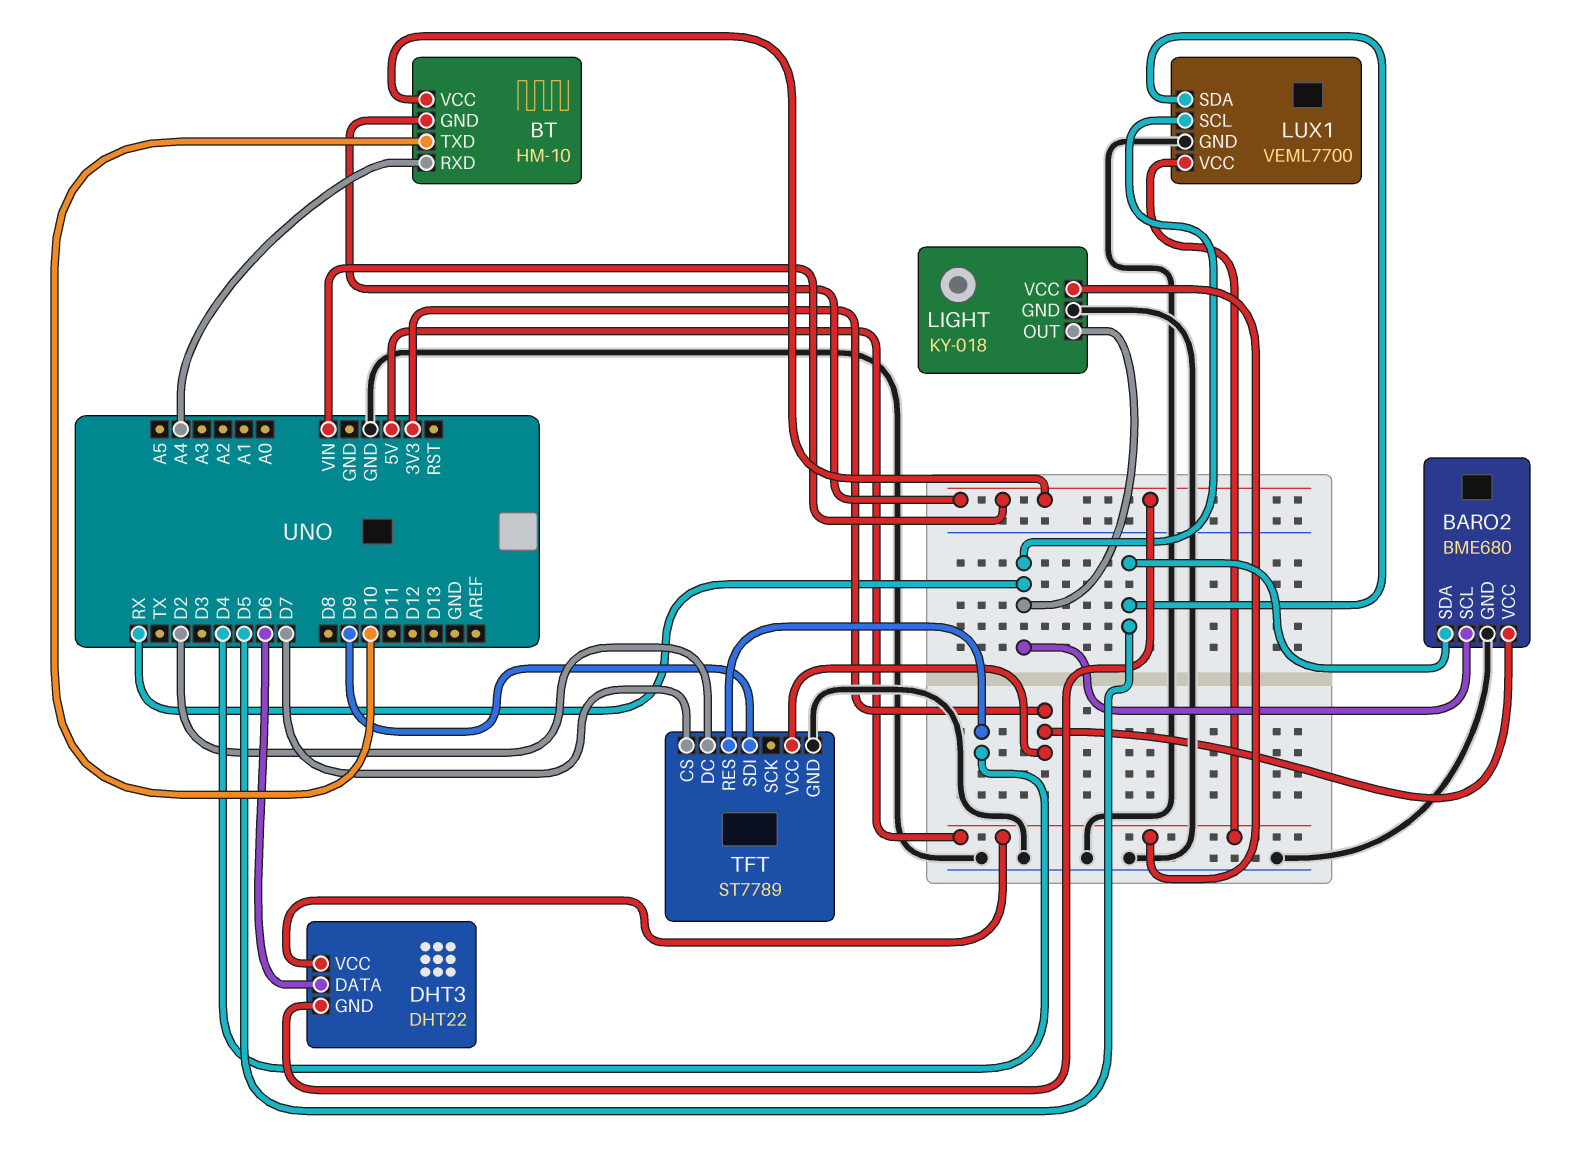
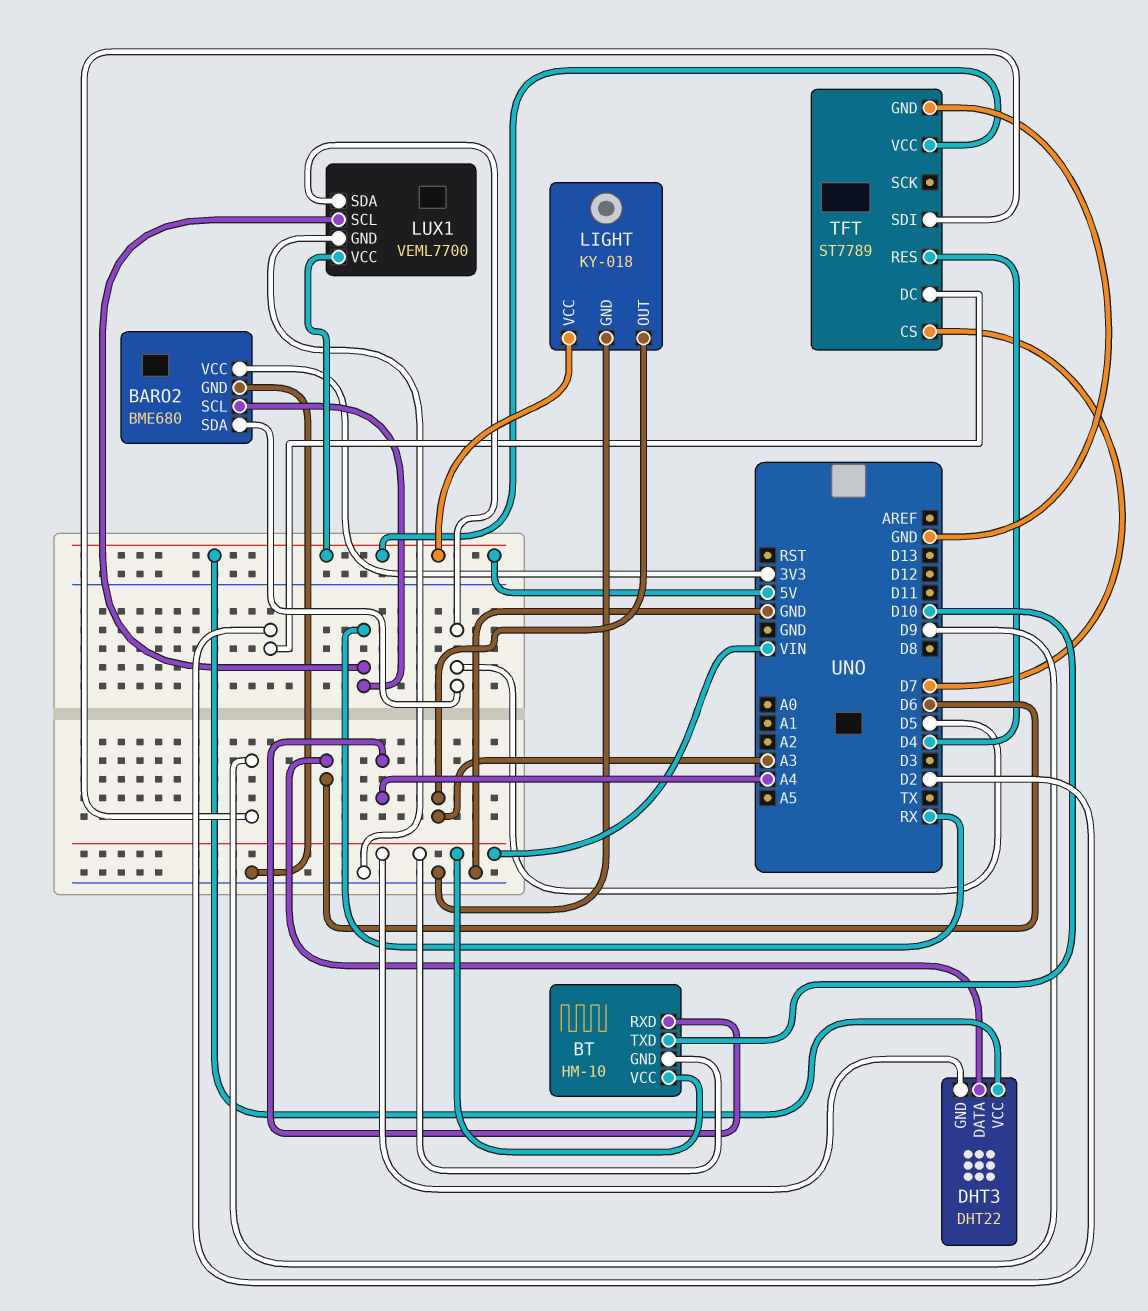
LIGHT pin OUT: RX -> A3
TFT pin VCC: 3V3 -> 5V

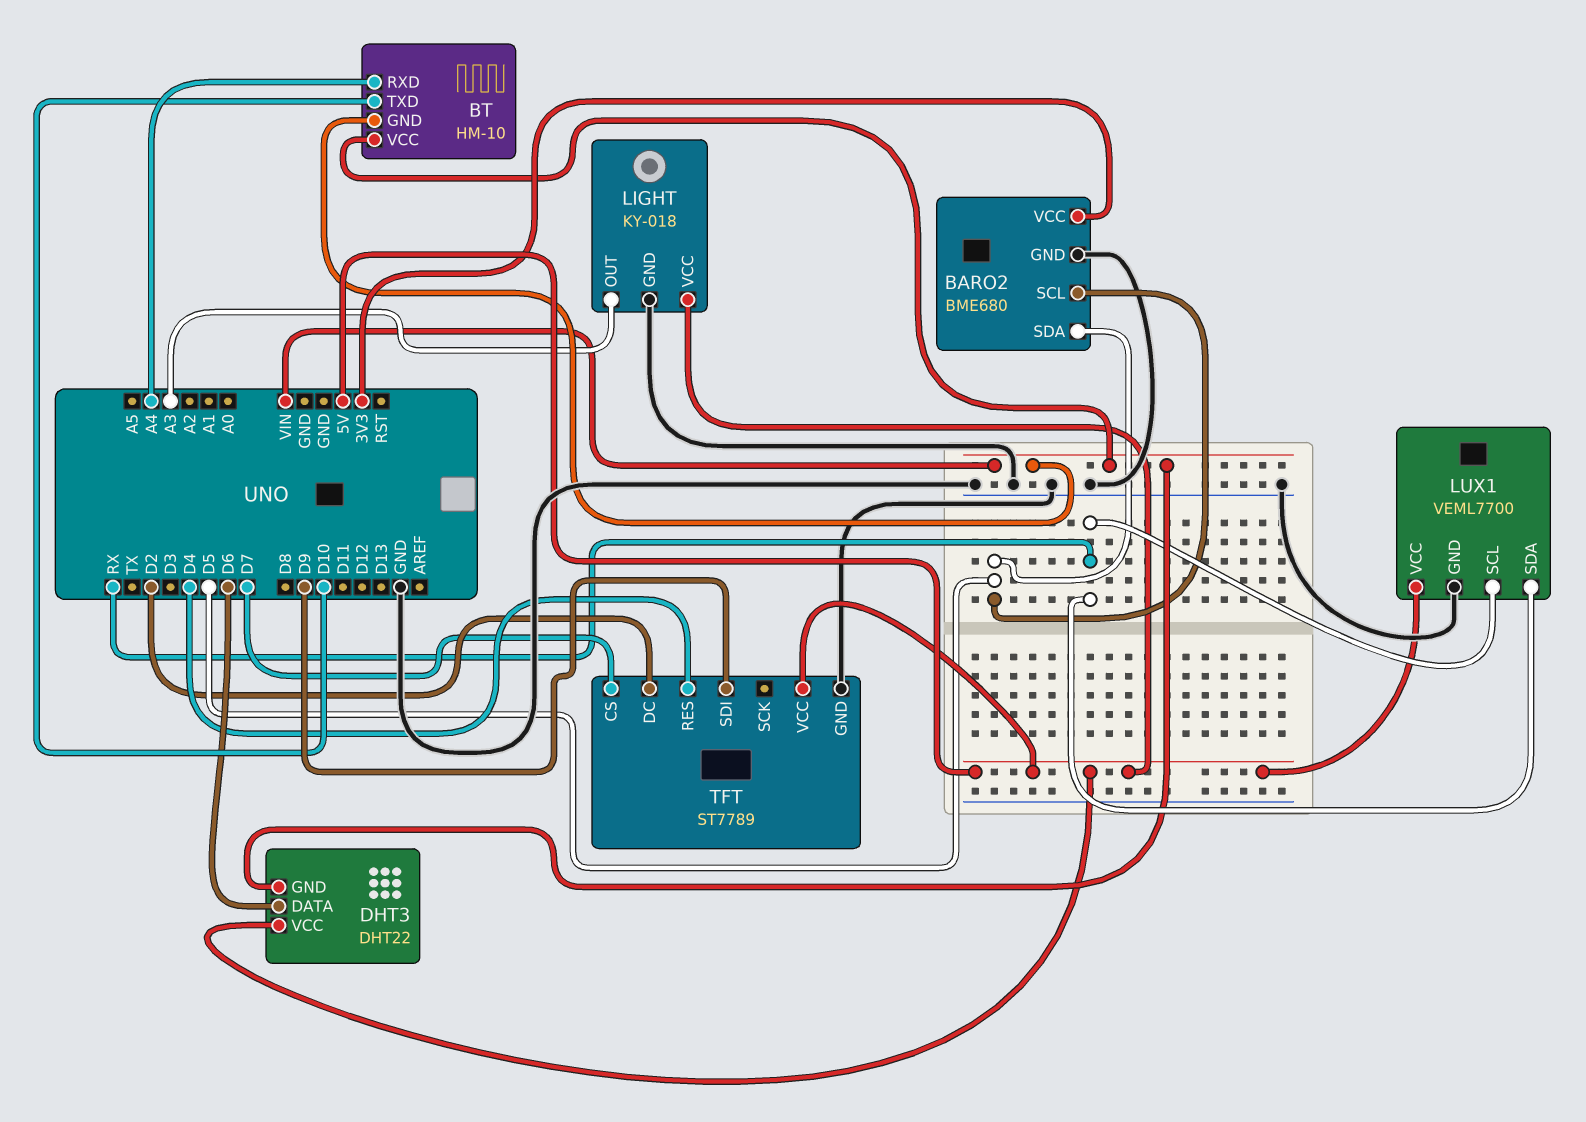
BARO2 pin SCL: RX -> D5
LUX1 pin SDA: D5 -> RX

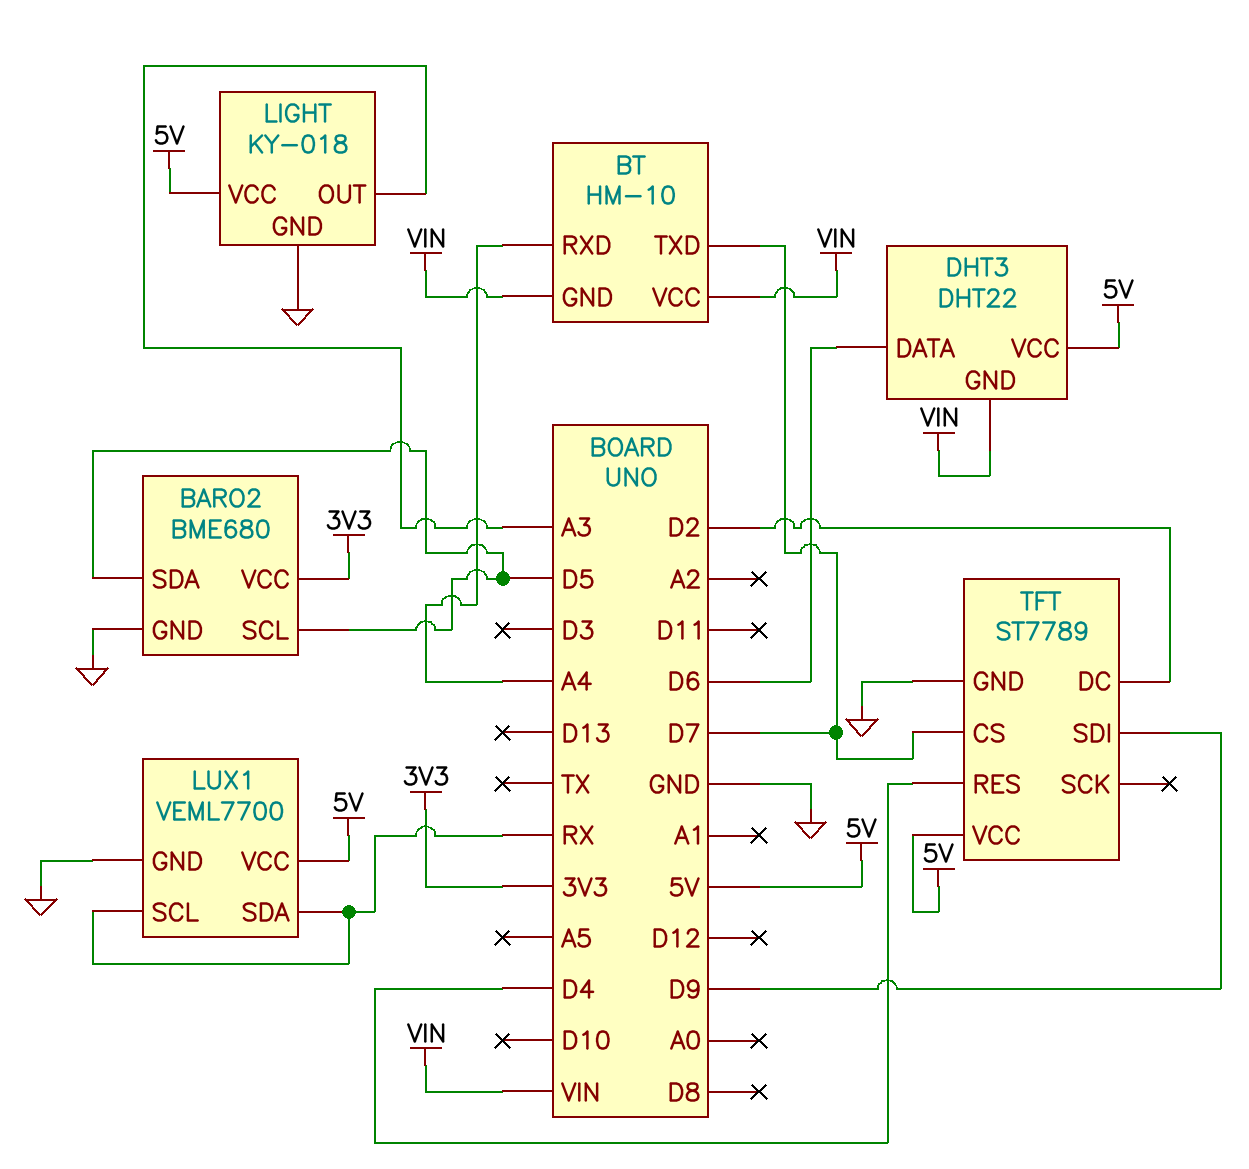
BT pin TXD: D10 -> D7

